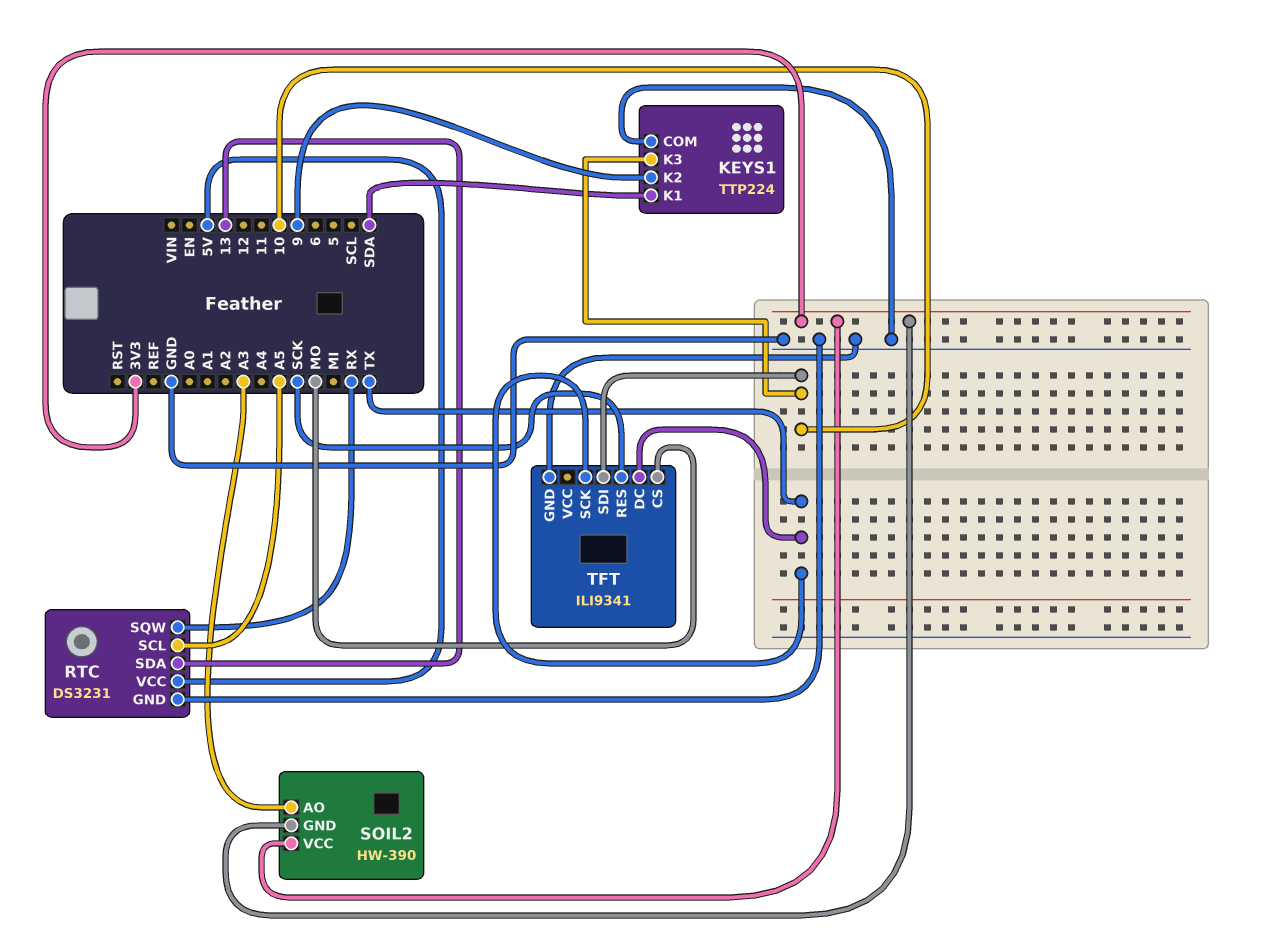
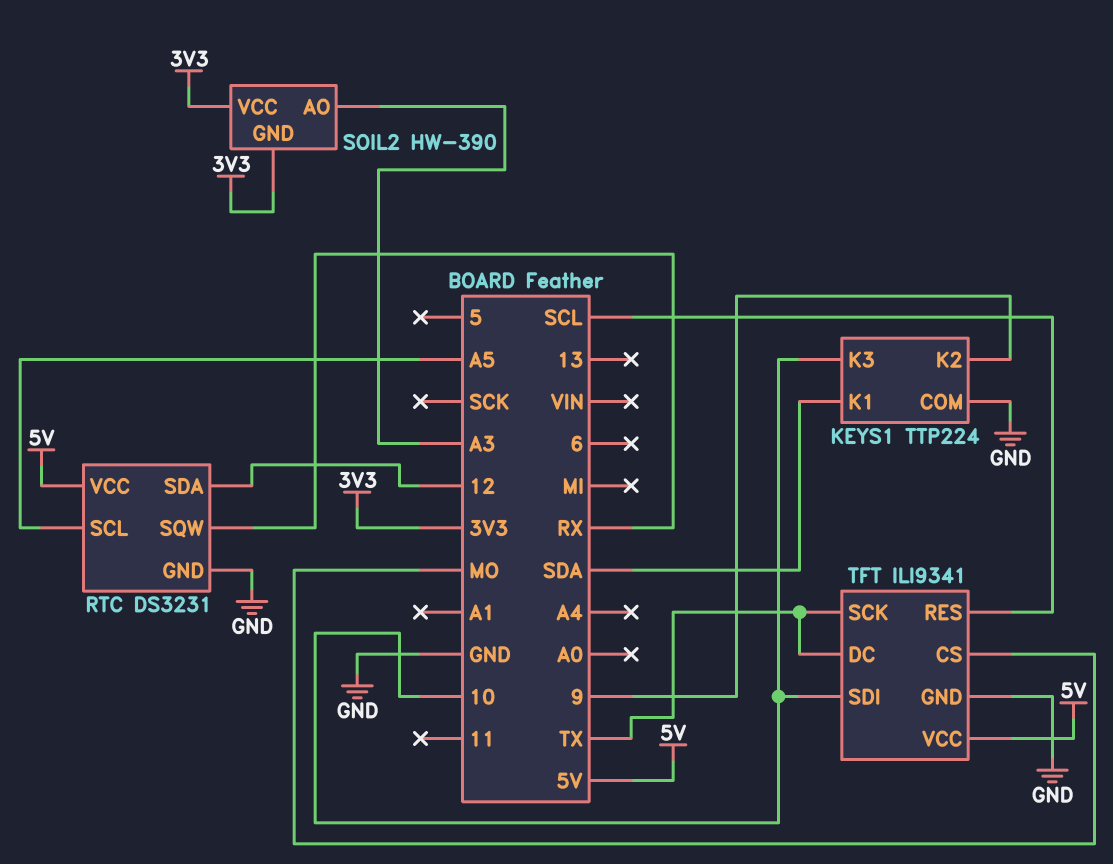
RTC pin SDA: 13 -> 12
TFT pin RES: SCK -> SCL
TFT pin VCC: none -> 5V

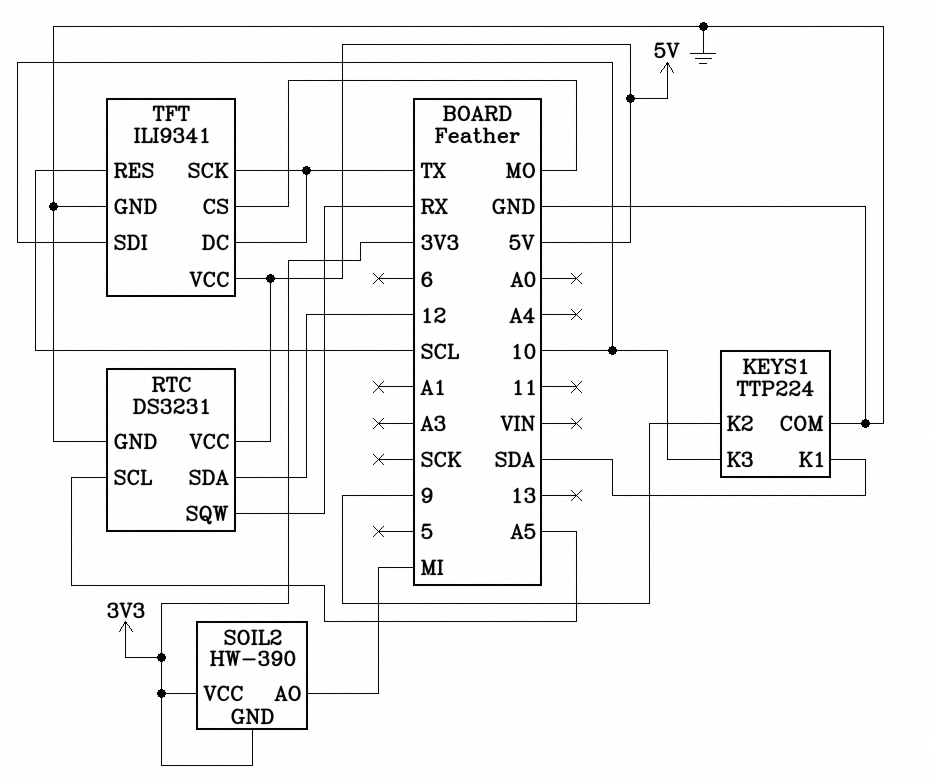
SOIL2 pin AO: A3 -> MI

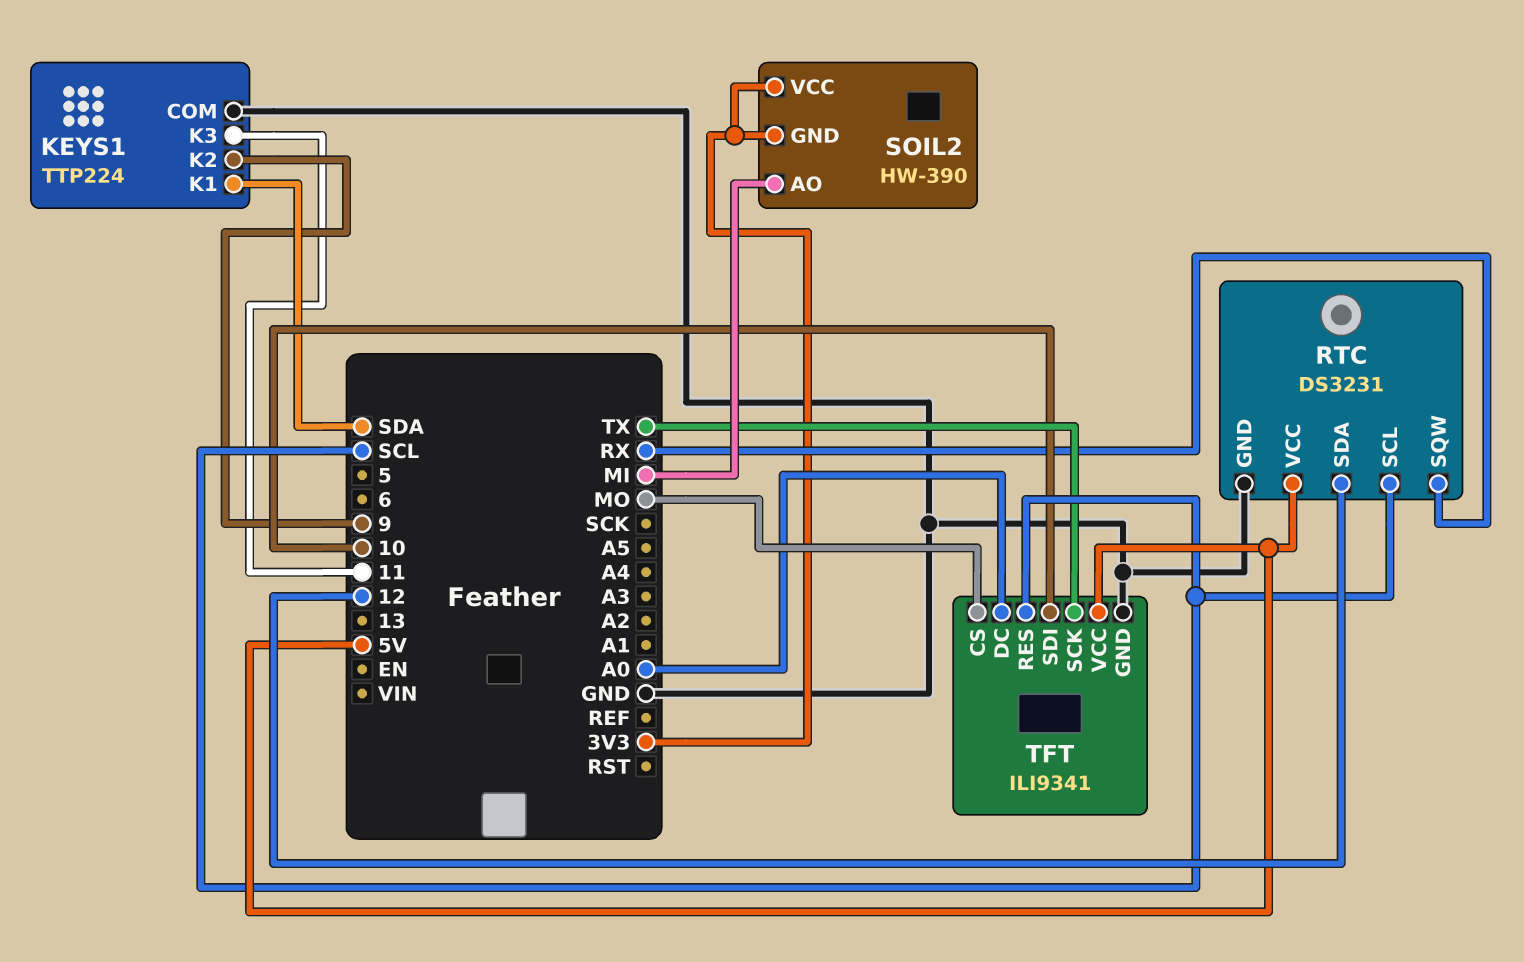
KEYS1 pin K3: 10 -> 11
RTC pin SCL: A5 -> SCL
TFT pin DC: TX -> A0

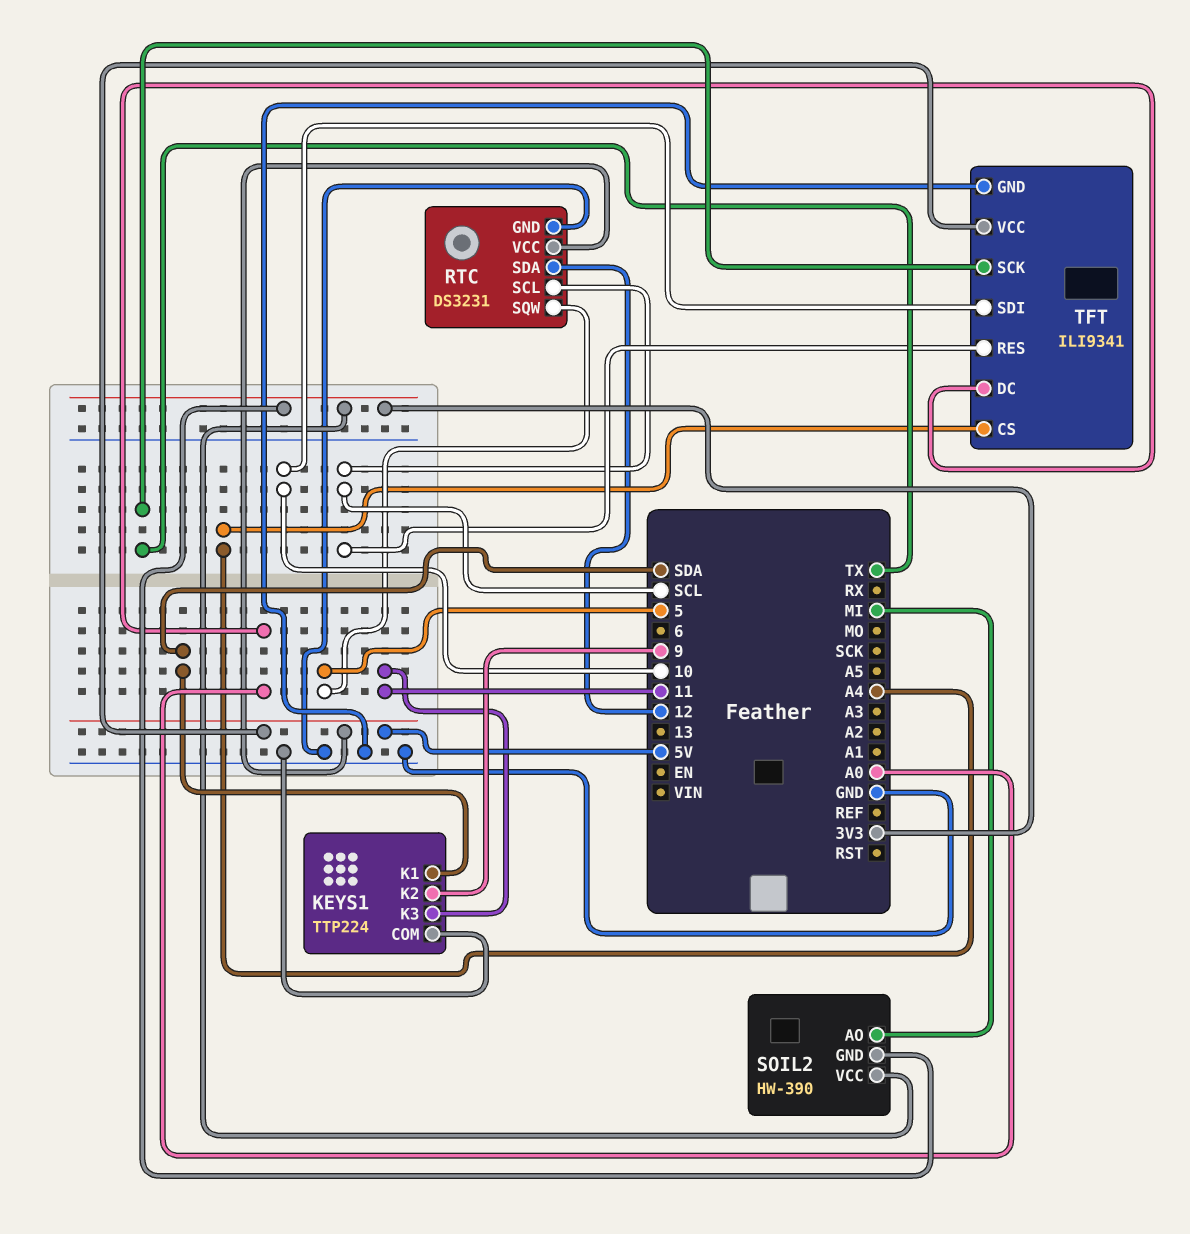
RTC pin SQW: RX -> 5
TFT pin CS: MO -> A4

